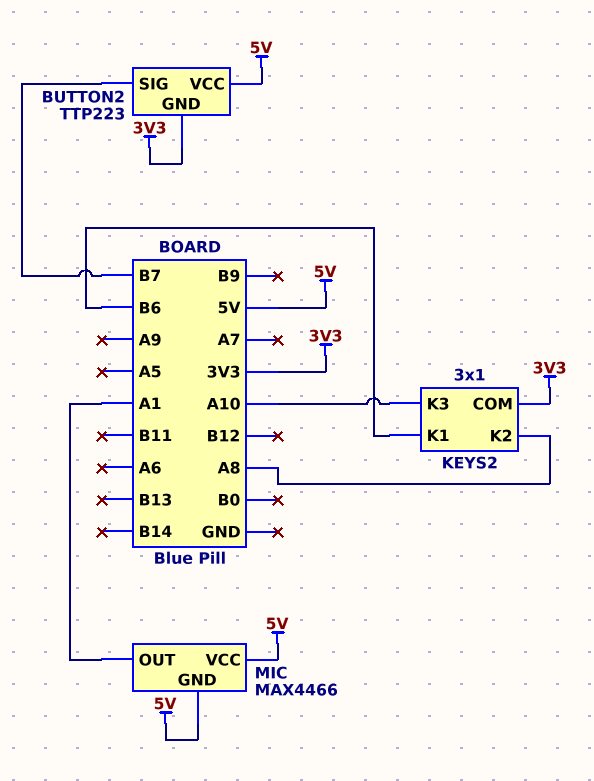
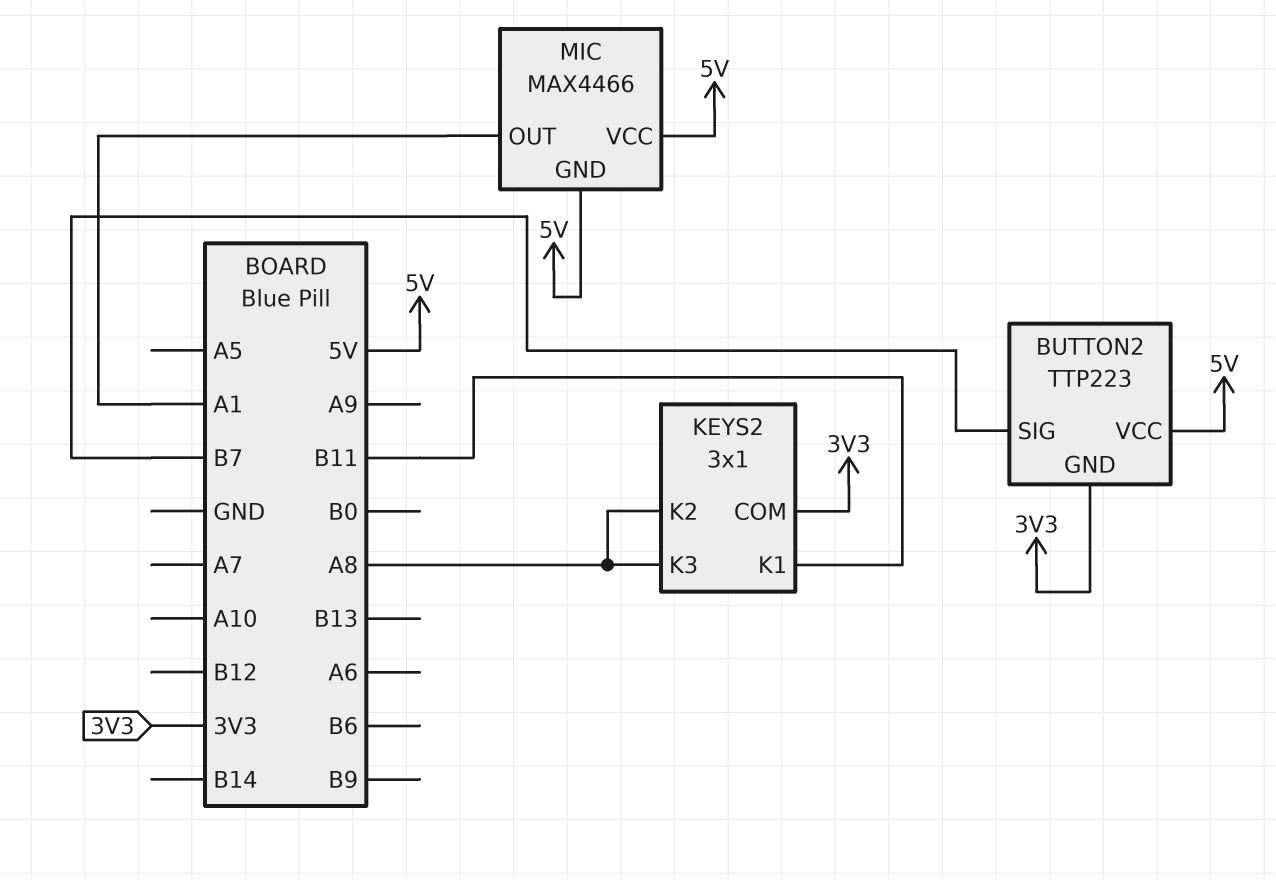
KEYS2 pin K1: B6 -> B11
KEYS2 pin K3: A10 -> A8

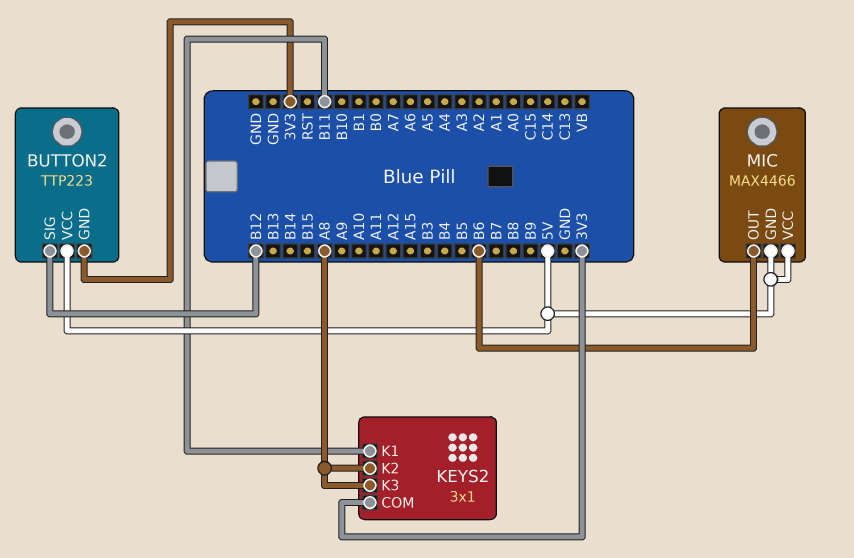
BUTTON2 pin SIG: B7 -> B12
MIC pin OUT: A1 -> B6

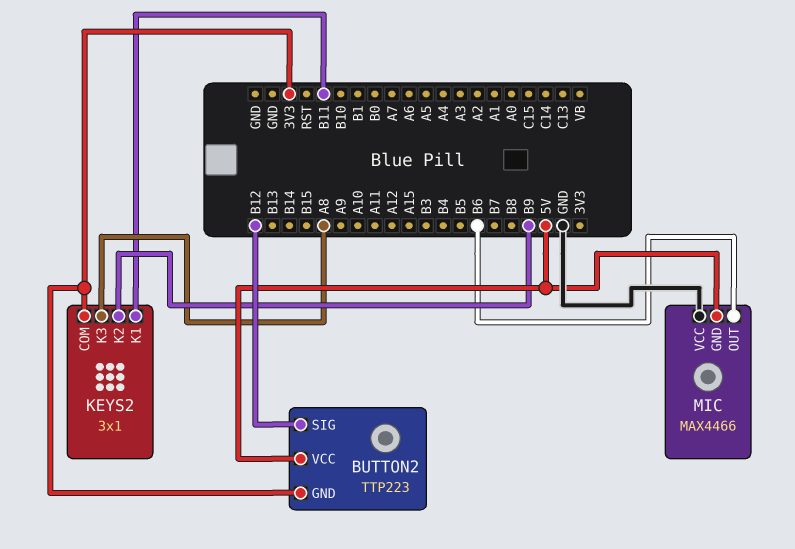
KEYS2 pin K2: A8 -> B9
MIC pin VCC: 5V -> GND

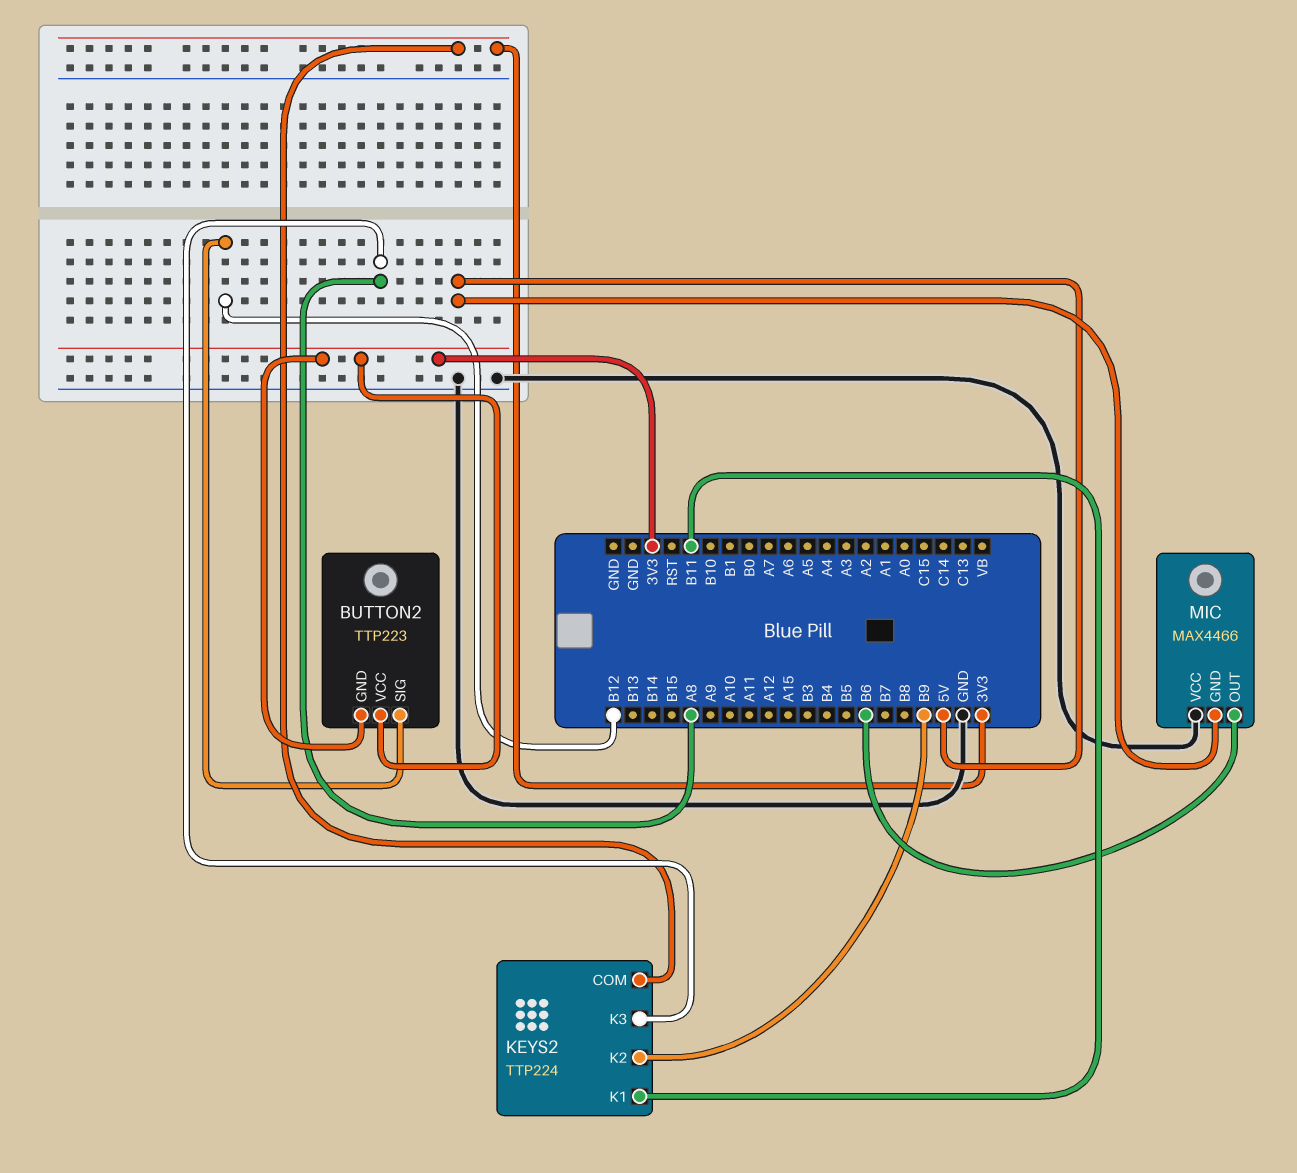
BUTTON2 pin VCC: 5V -> 3V3
KEYS2: 3x1 -> TTP224

